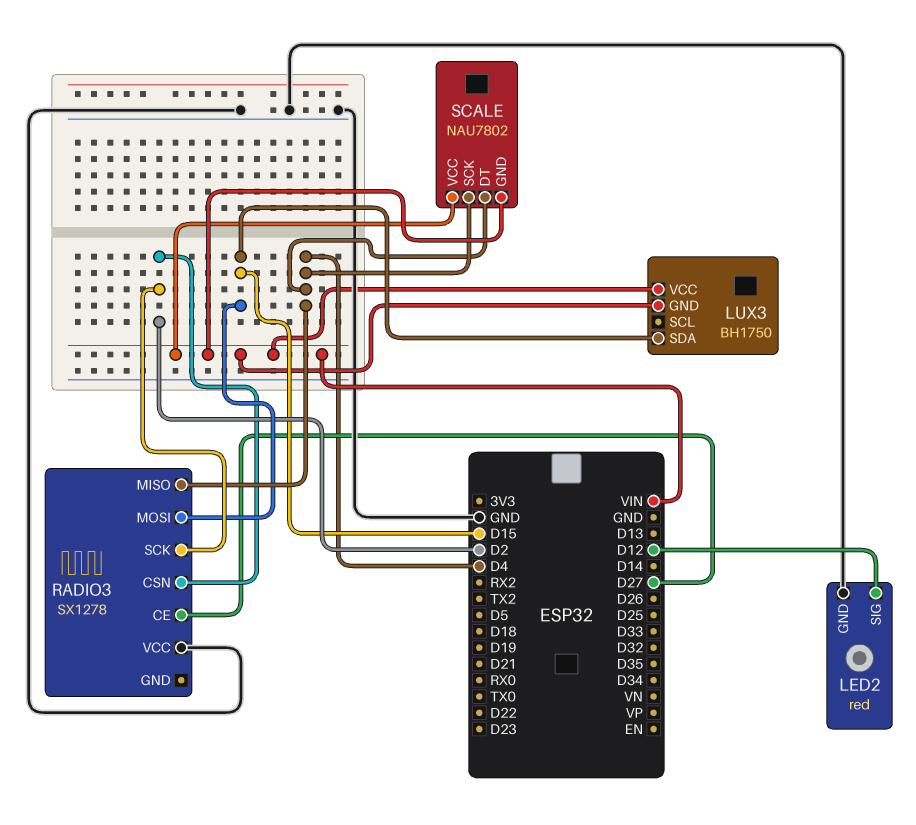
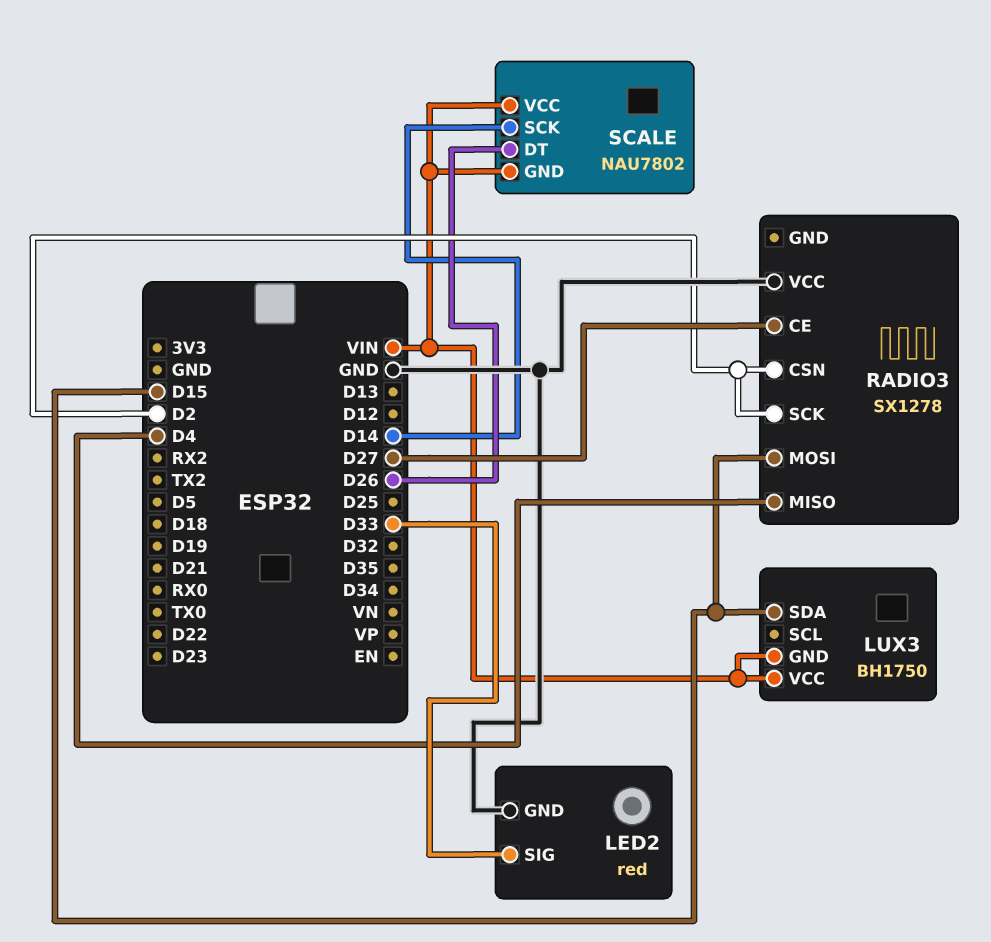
LED2 pin SIG: D12 -> D33
SCALE pin DT: D4 -> D26
SCALE pin SCK: D4 -> D14

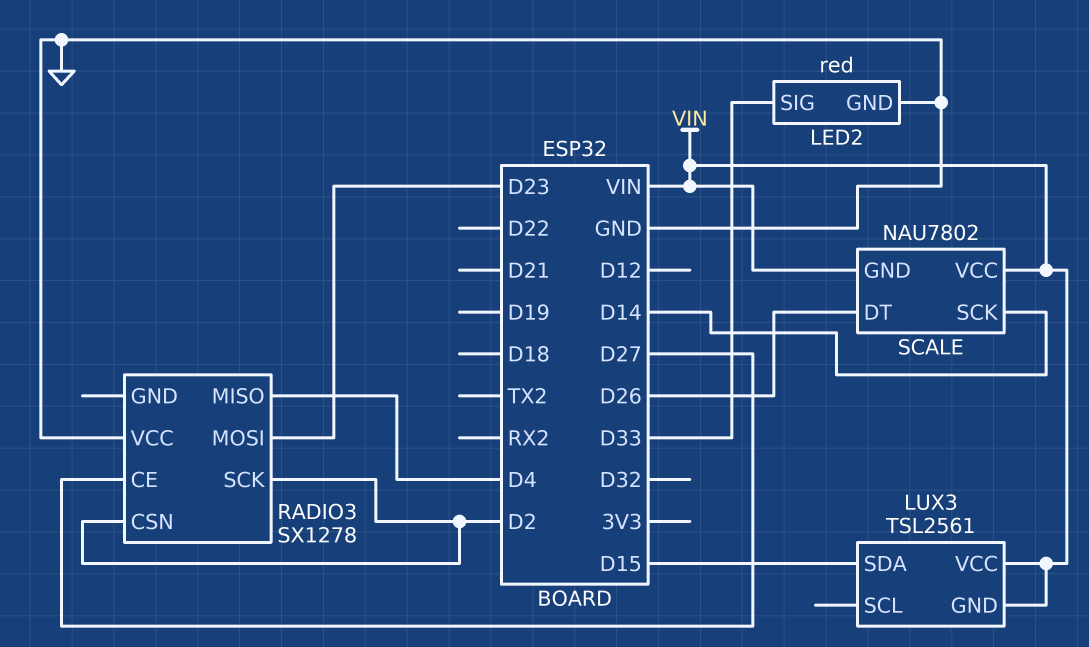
LUX3: BH1750 -> TSL2561
RADIO3 pin MOSI: D15 -> D23

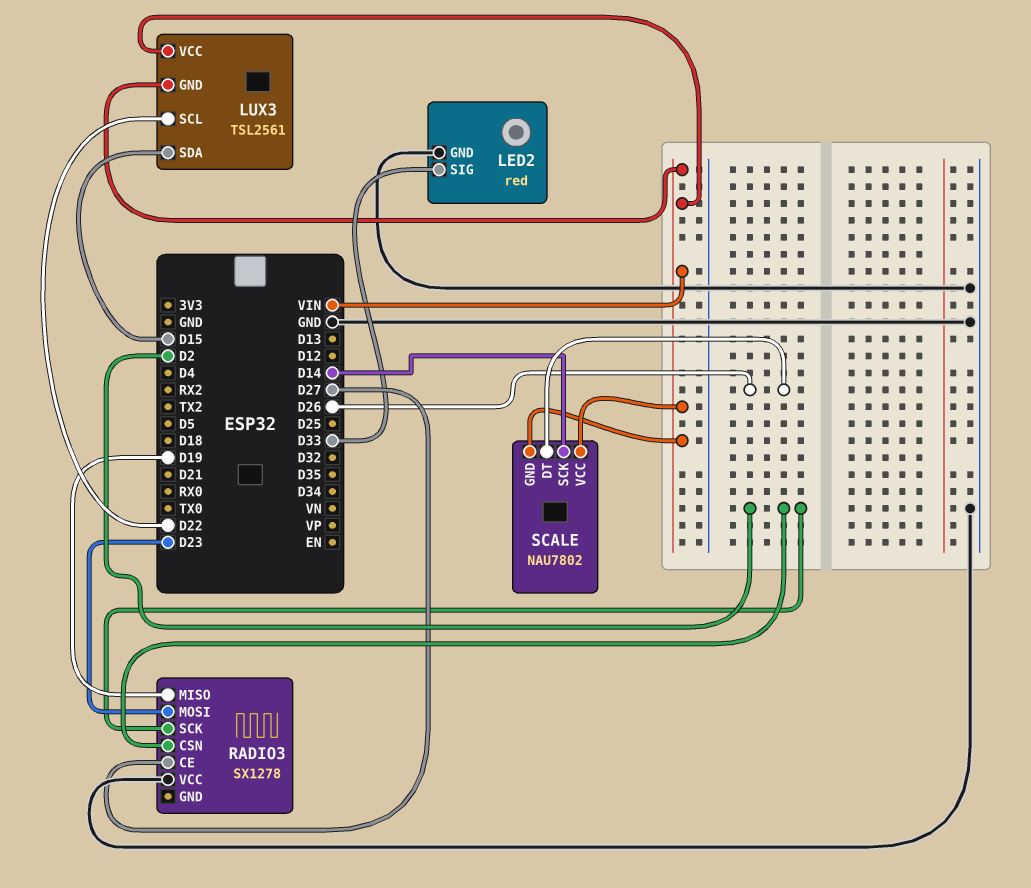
LUX3 pin SCL: none -> D22
RADIO3 pin MISO: D4 -> D19

